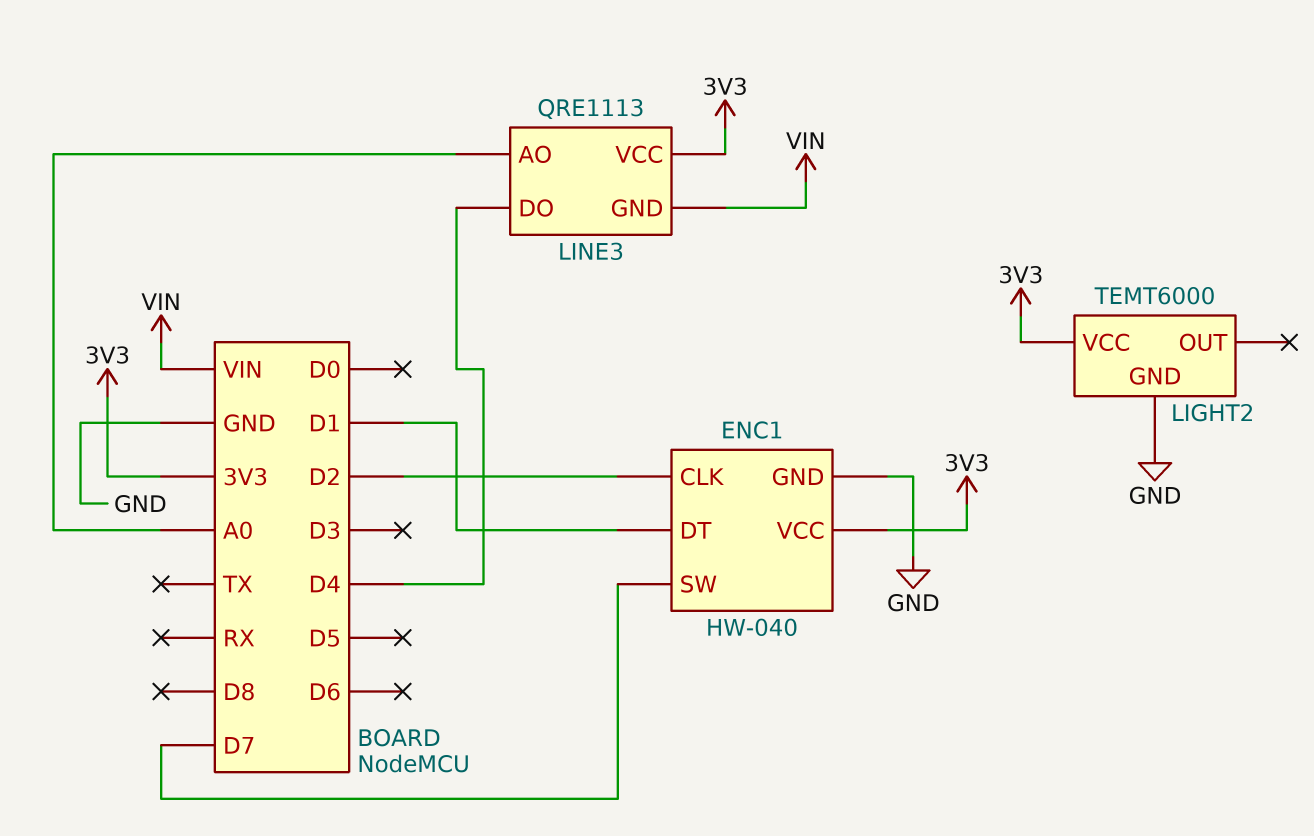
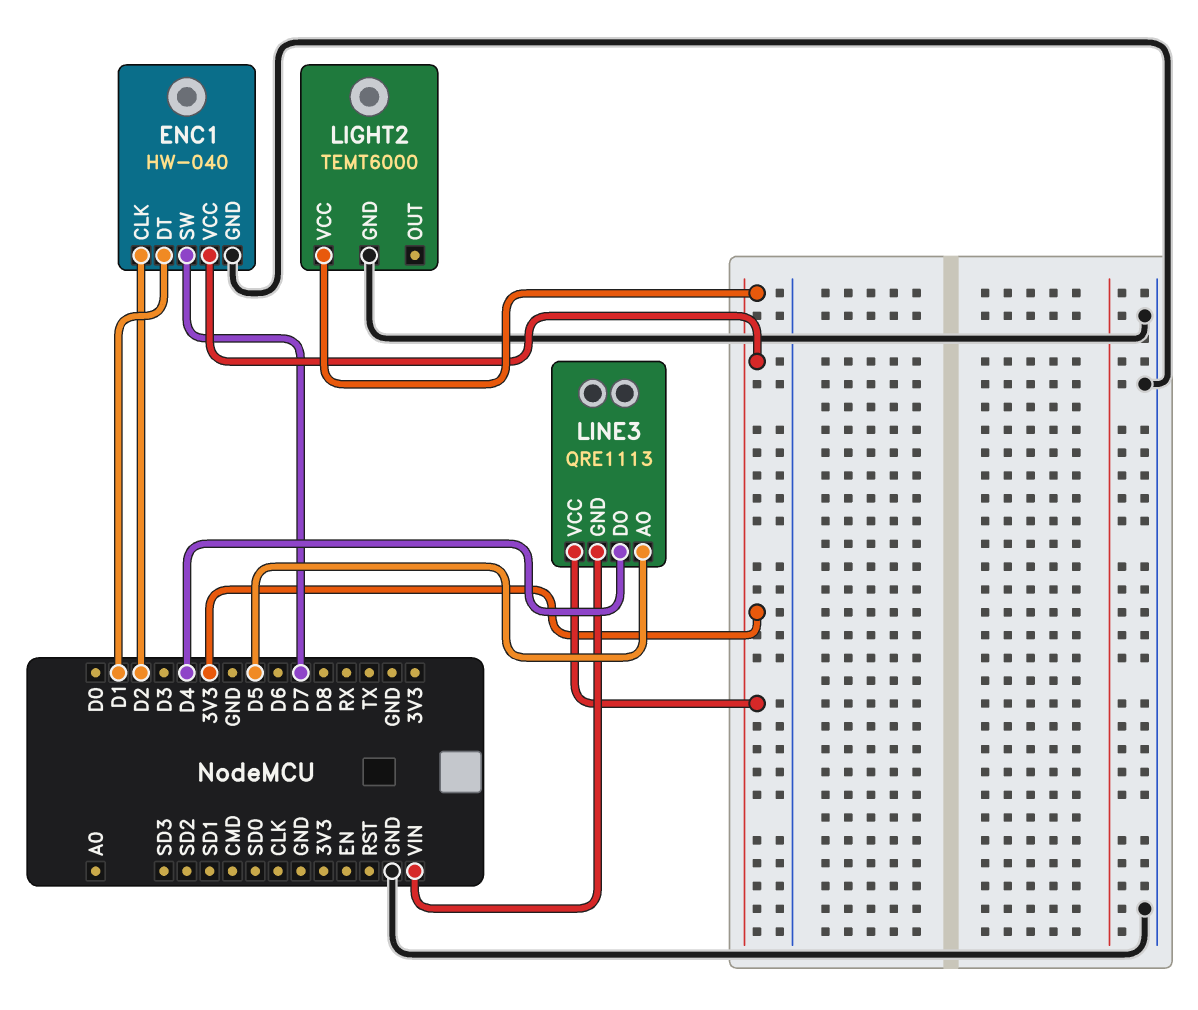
LINE3 pin AO: A0 -> D5

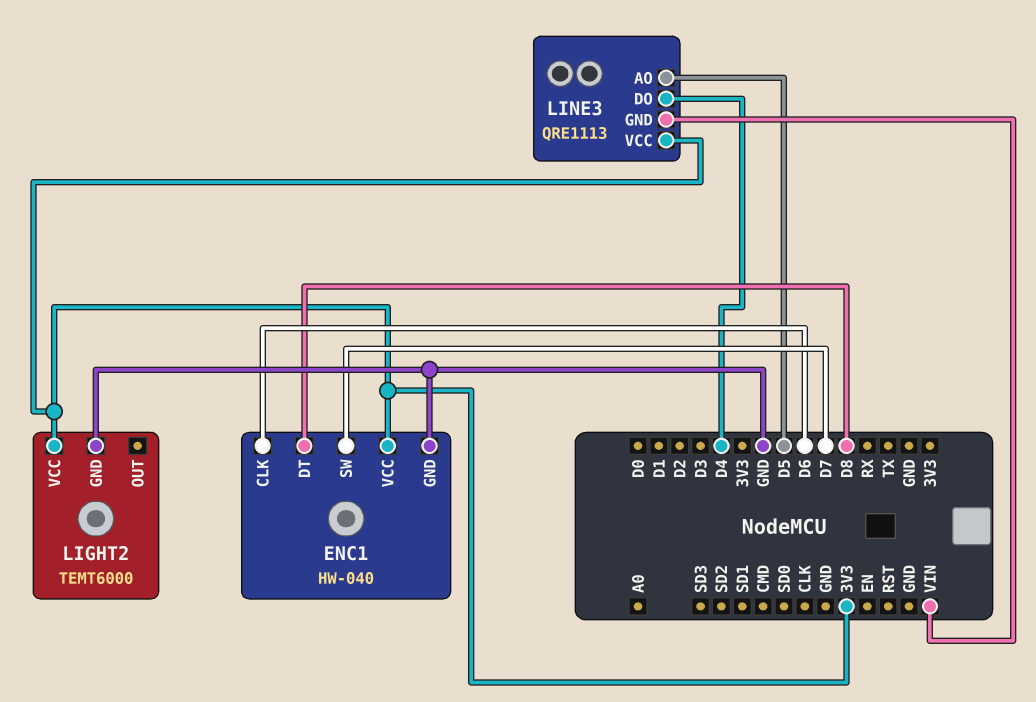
ENC1 pin CLK: D2 -> D6
ENC1 pin DT: D1 -> D8

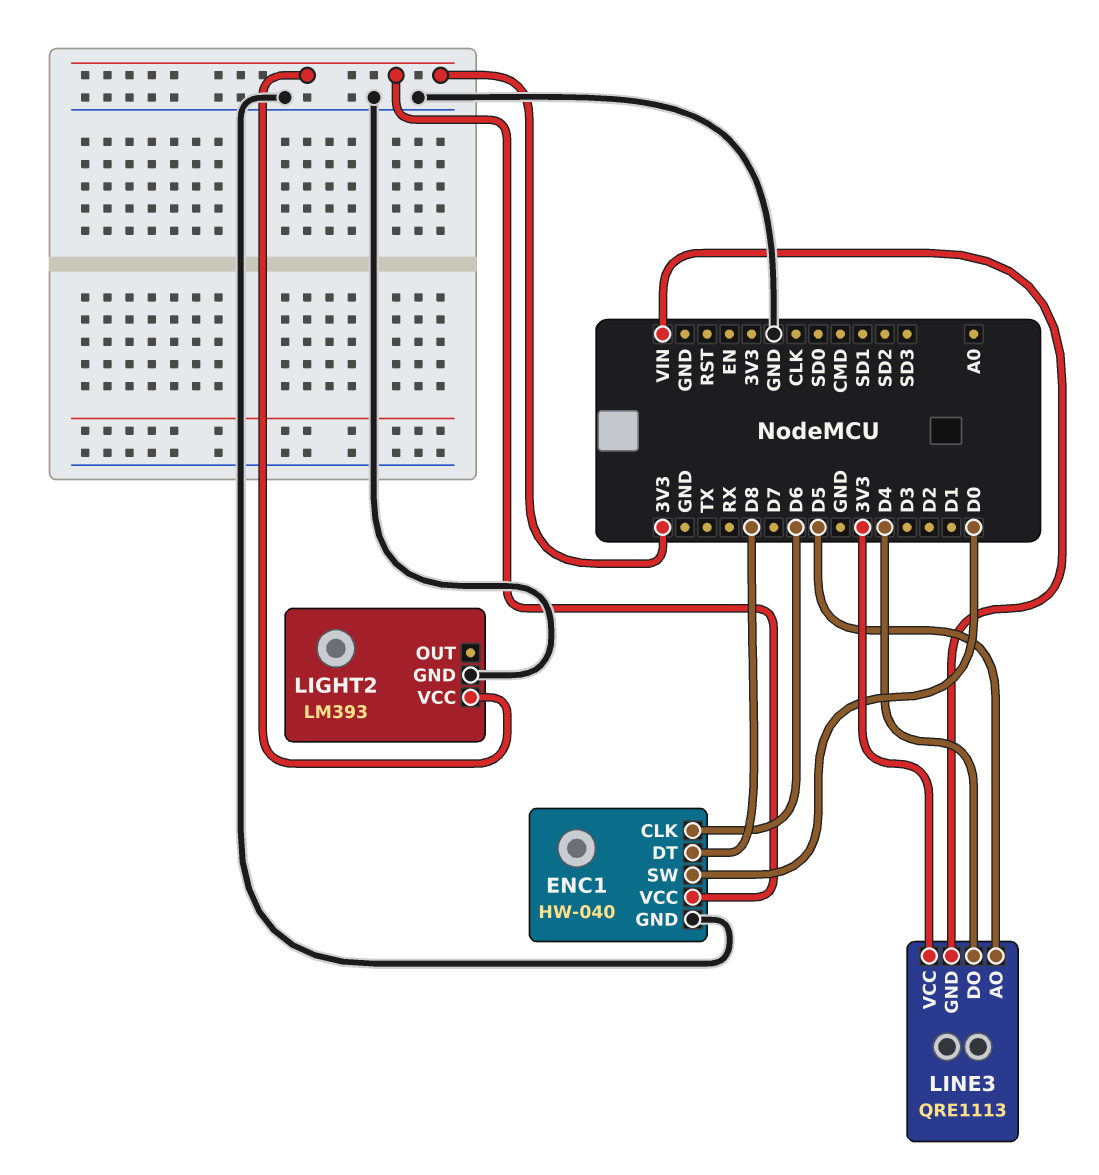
ENC1 pin SW: D7 -> D0
LIGHT2: TEMT6000 -> LM393

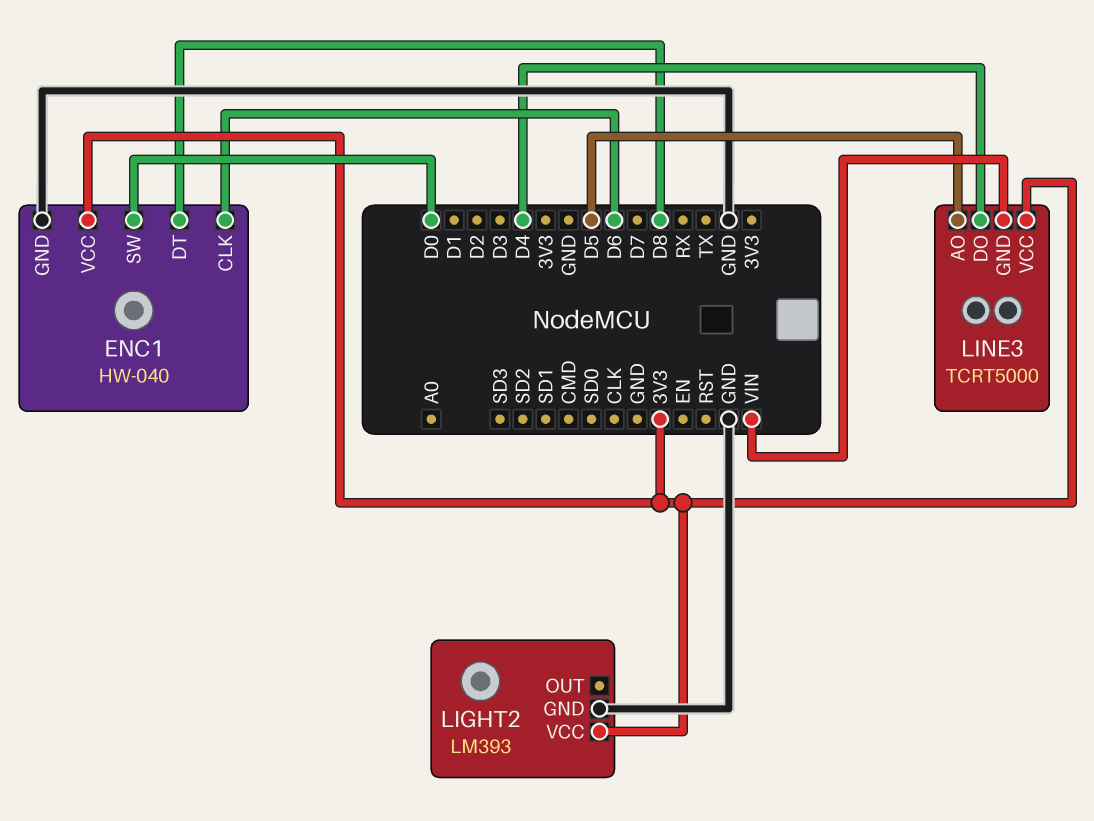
LINE3: QRE1113 -> TCRT5000

